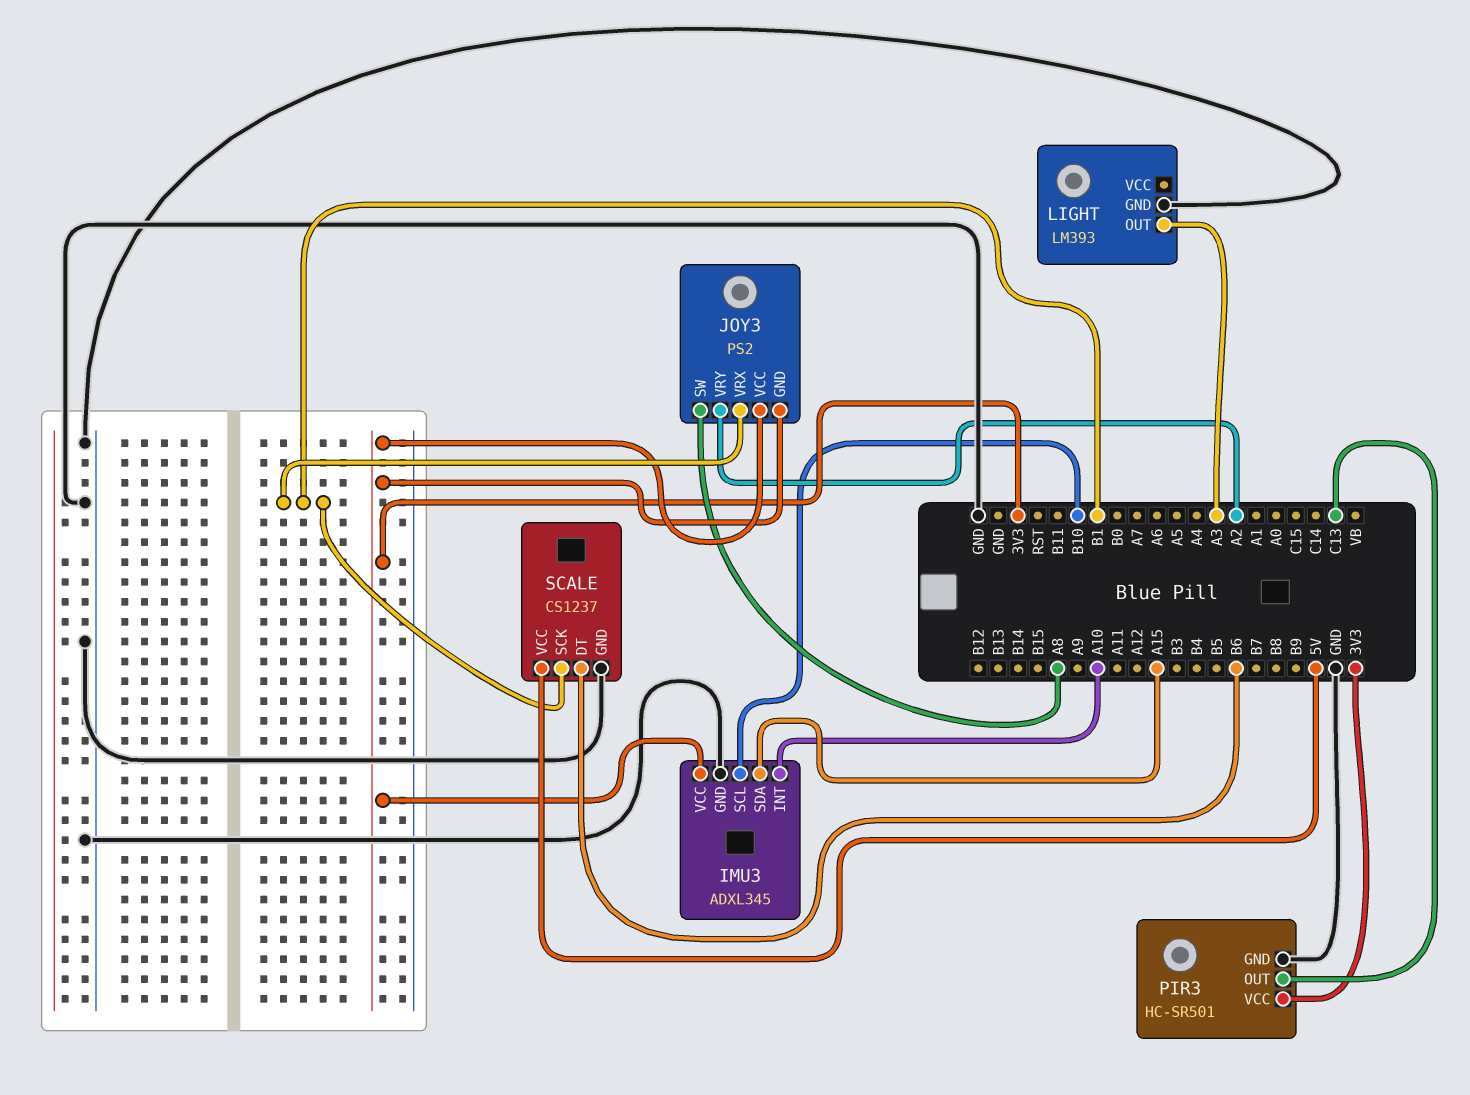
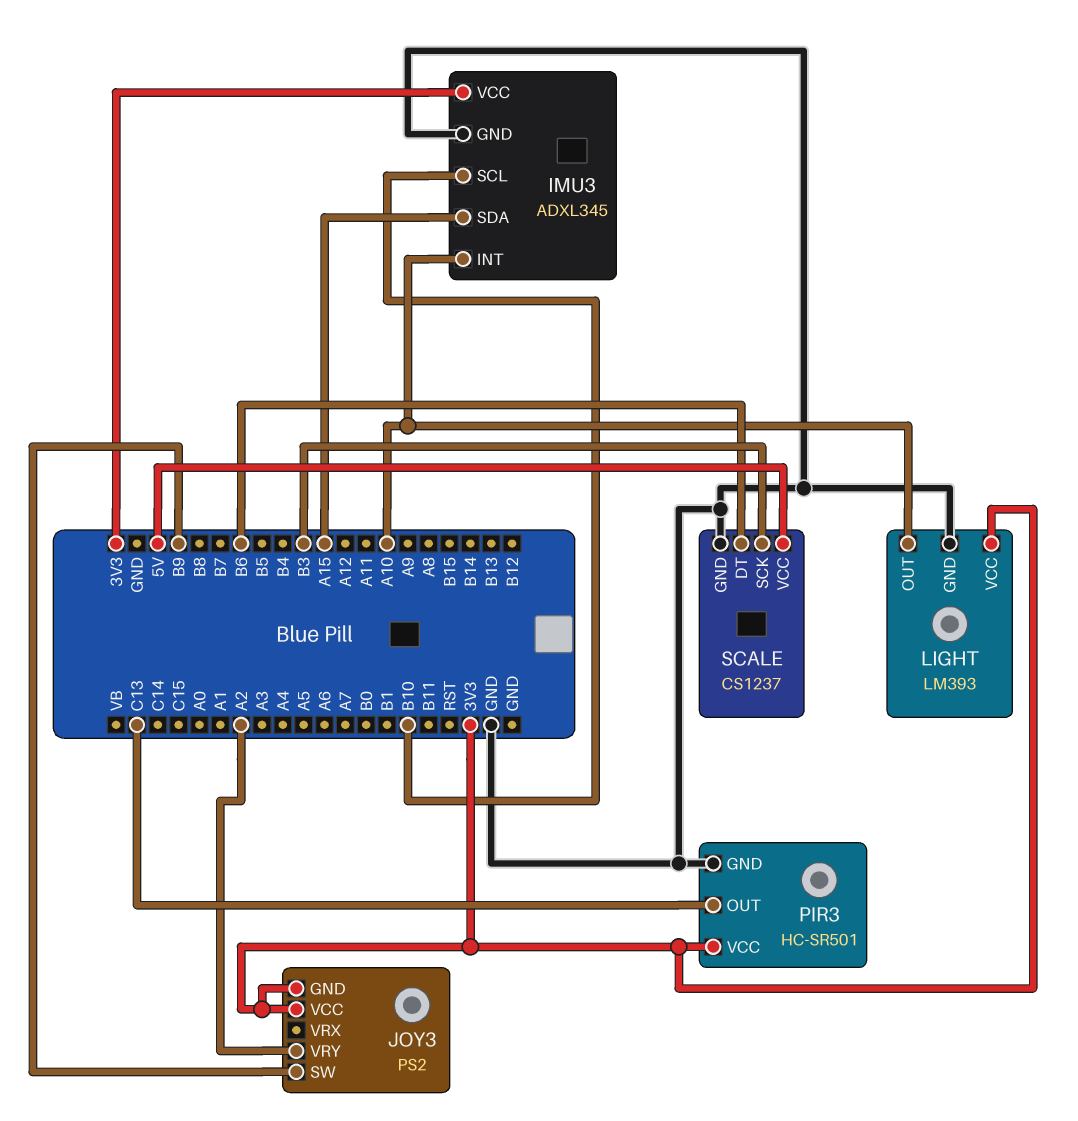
JOY3 pin SW: A8 -> B9
JOY3 pin VRX: B1 -> none
LIGHT pin OUT: A3 -> A10
LIGHT pin VCC: none -> 3V3
SCALE pin SCK: B1 -> B3

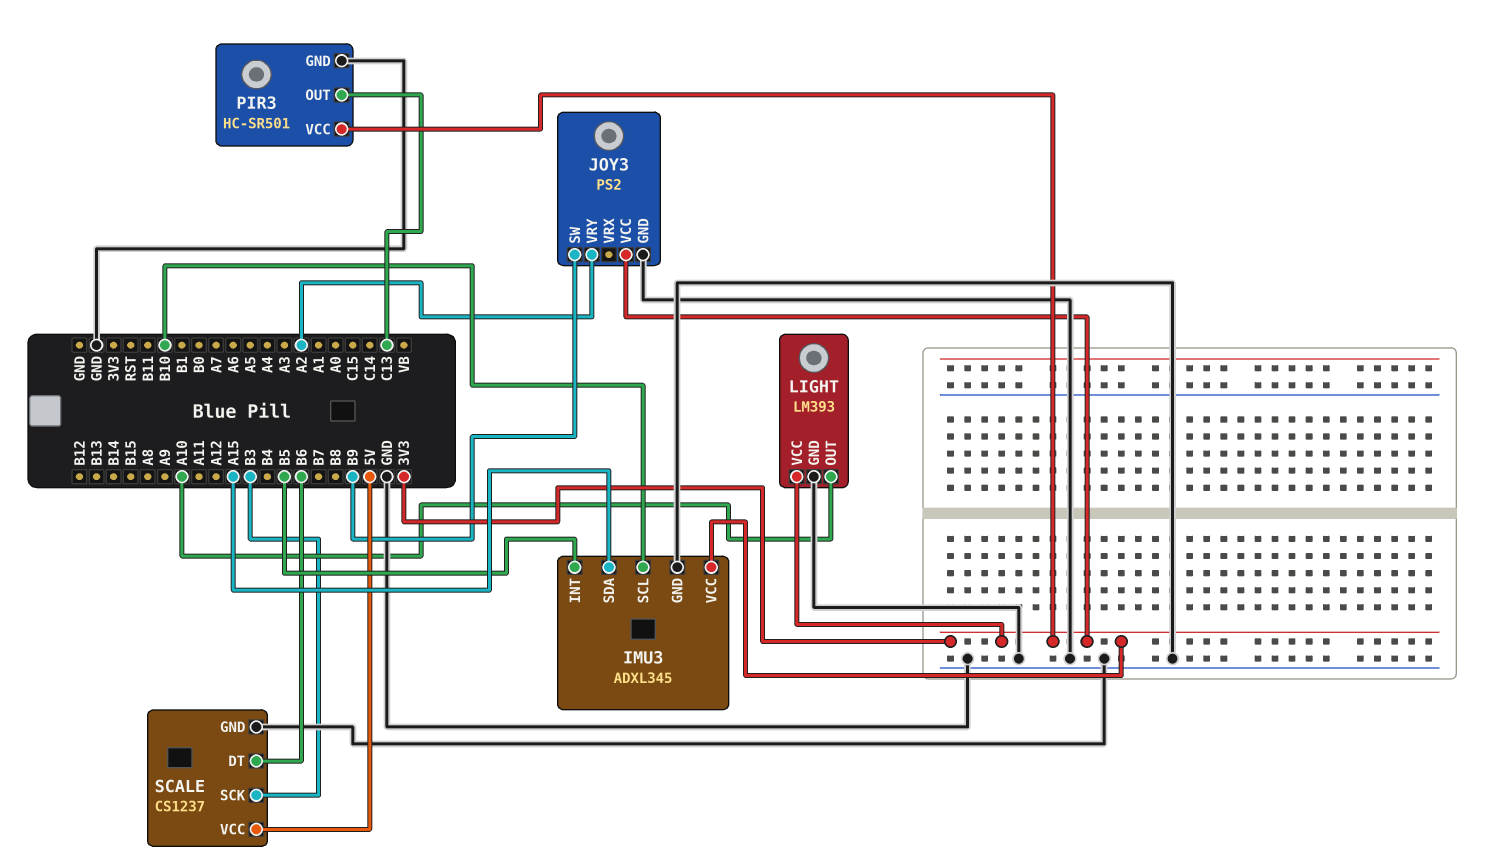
IMU3 pin INT: A10 -> B5
JOY3 pin GND: 3V3 -> GND

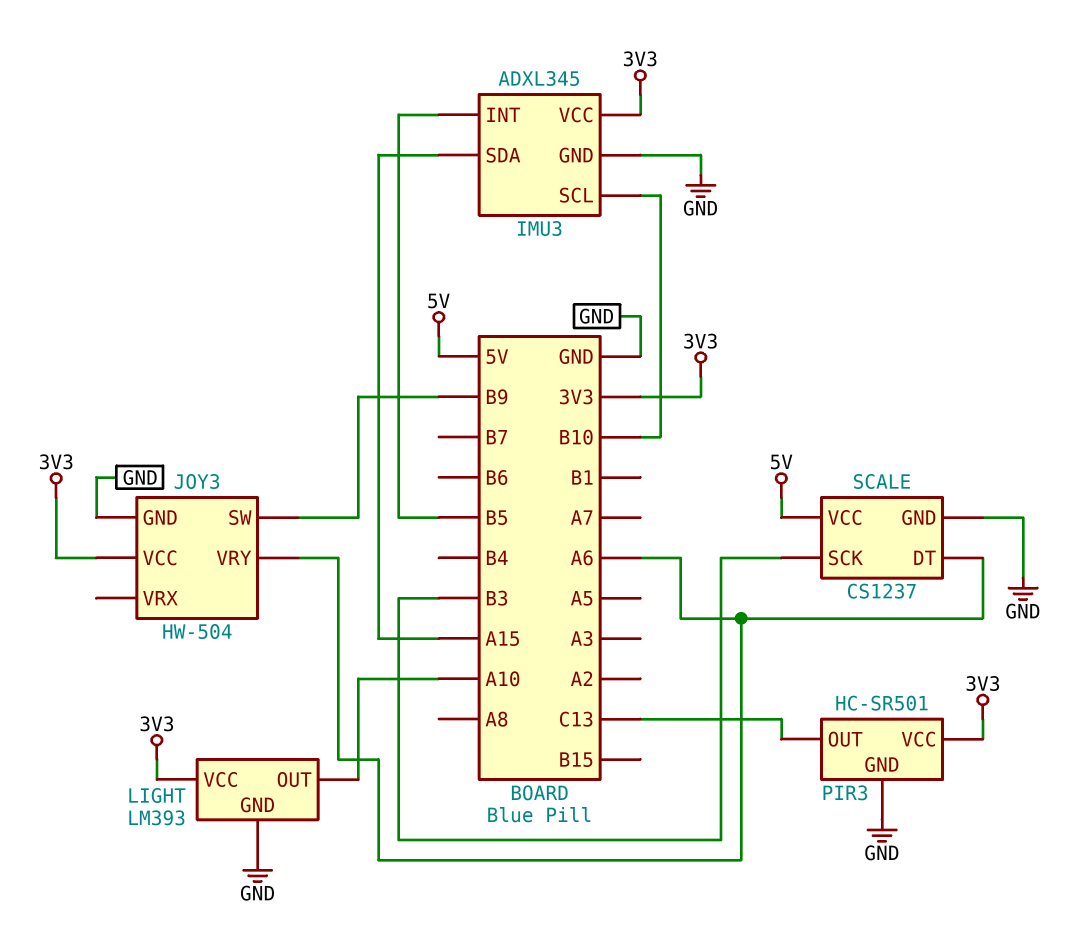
JOY3: PS2 -> HW-504
JOY3 pin VRY: A2 -> A6
SCALE pin DT: B6 -> A6

